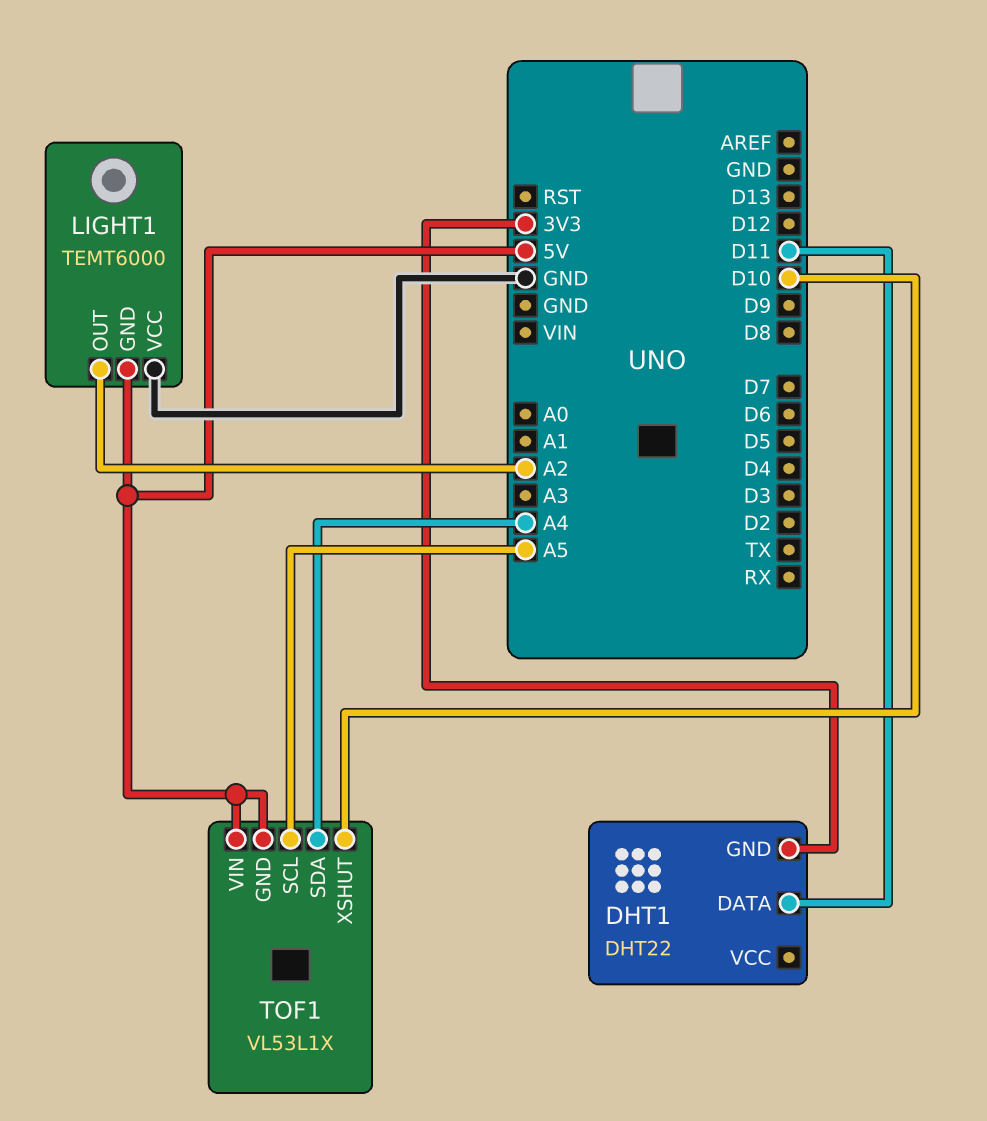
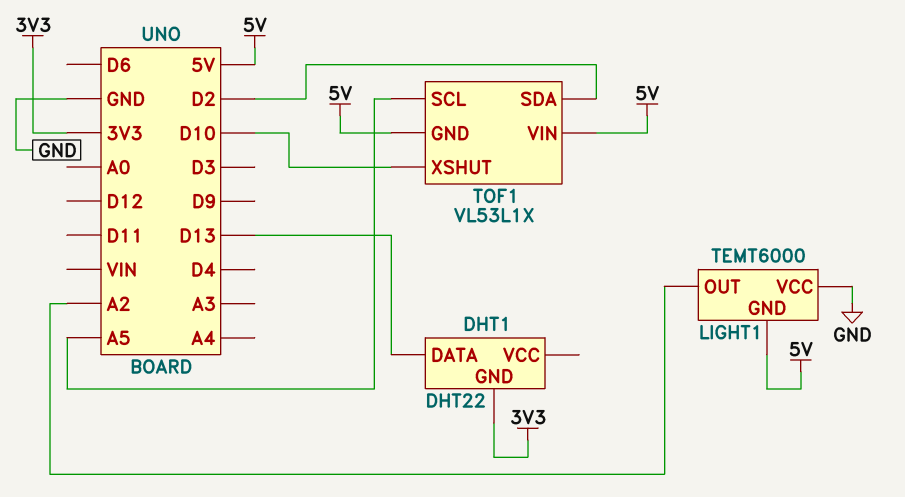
DHT1 pin DATA: D11 -> D13
TOF1 pin SDA: A4 -> D2

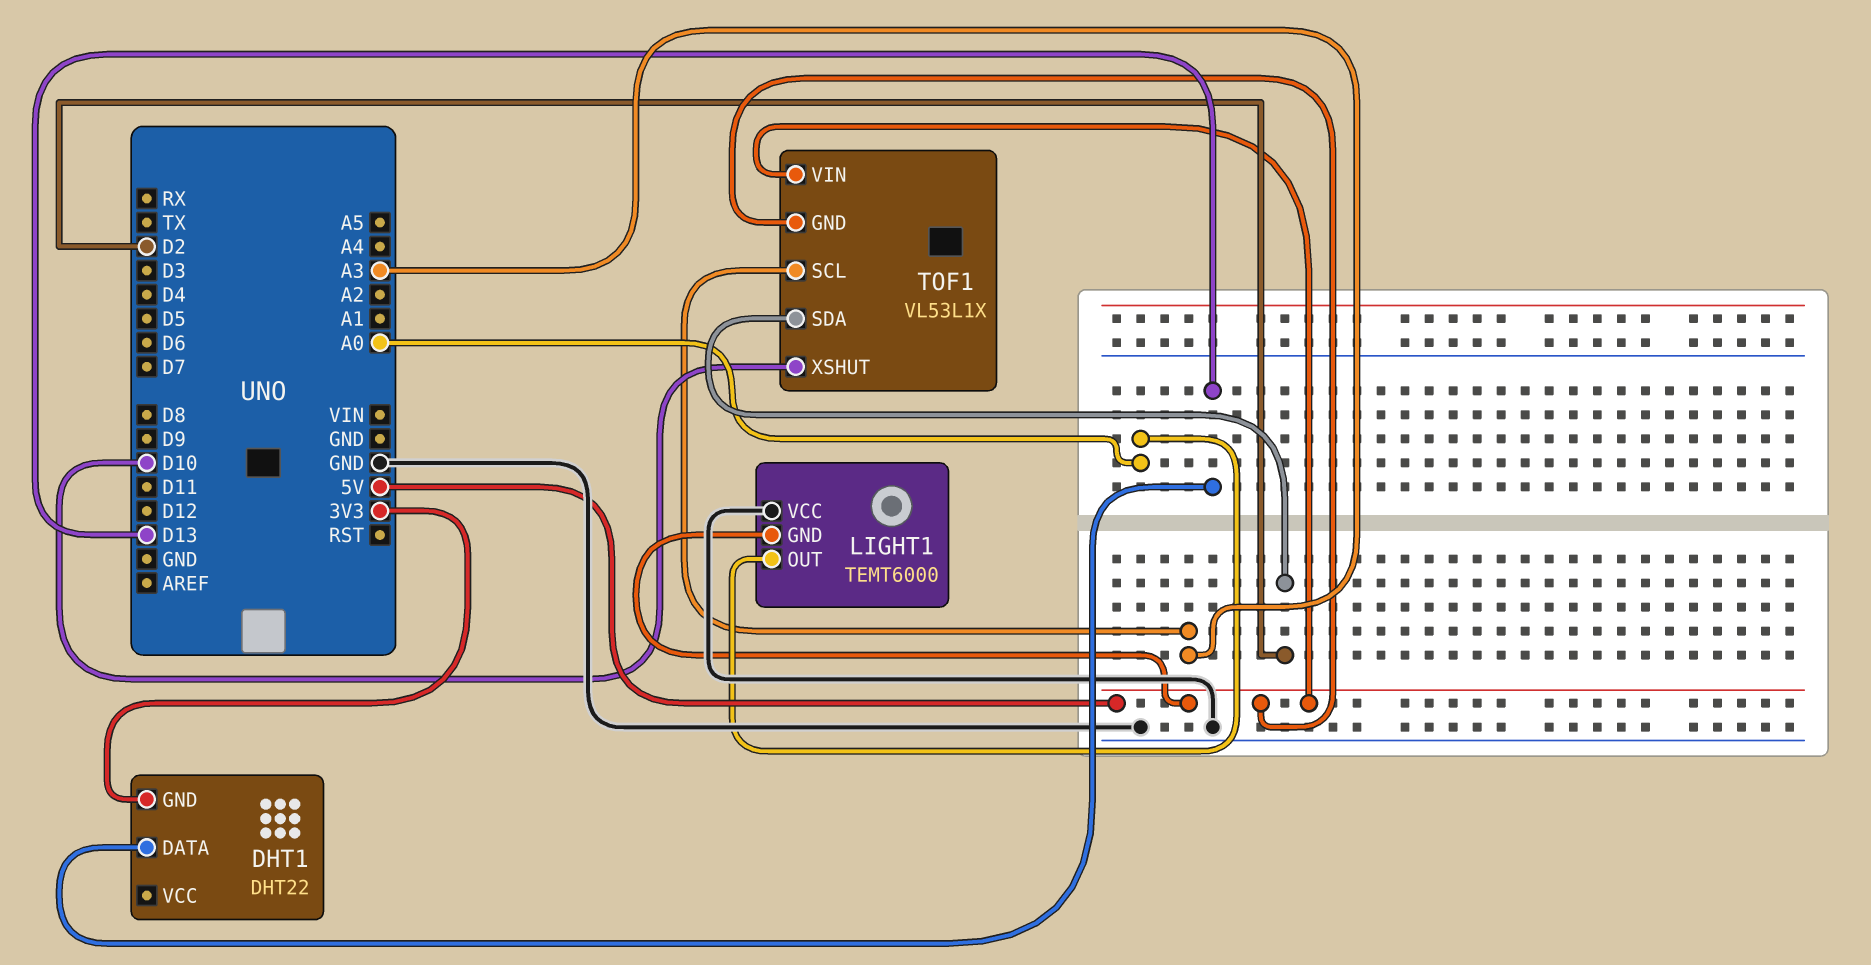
LIGHT1 pin OUT: A2 -> A0
TOF1 pin SCL: A5 -> A3

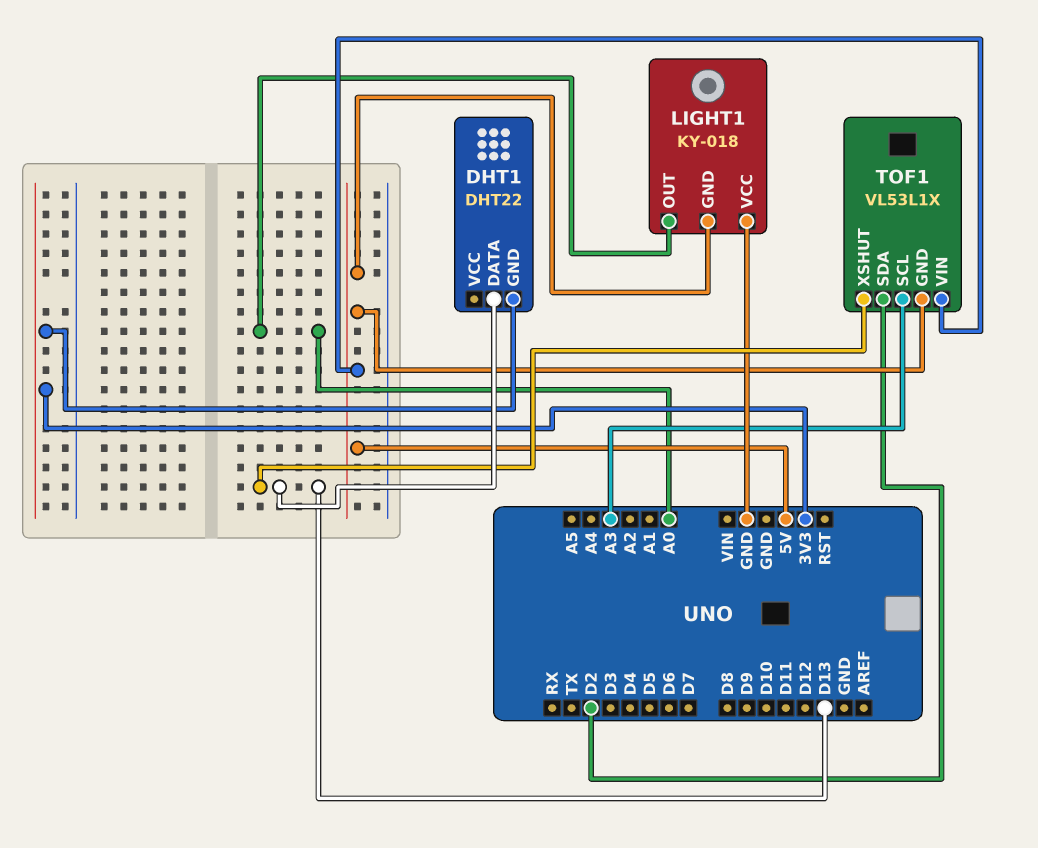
LIGHT1: TEMT6000 -> KY-018
TOF1 pin XSHUT: D10 -> D13

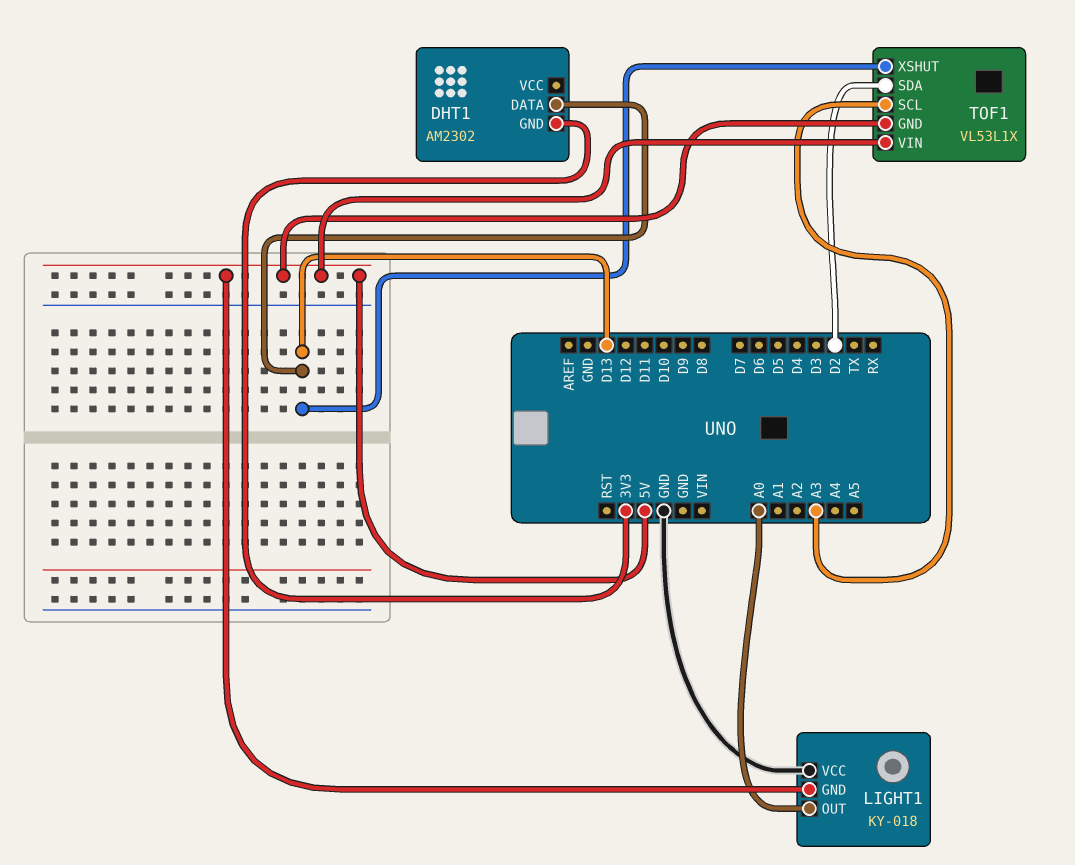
DHT1: DHT22 -> AM2302

